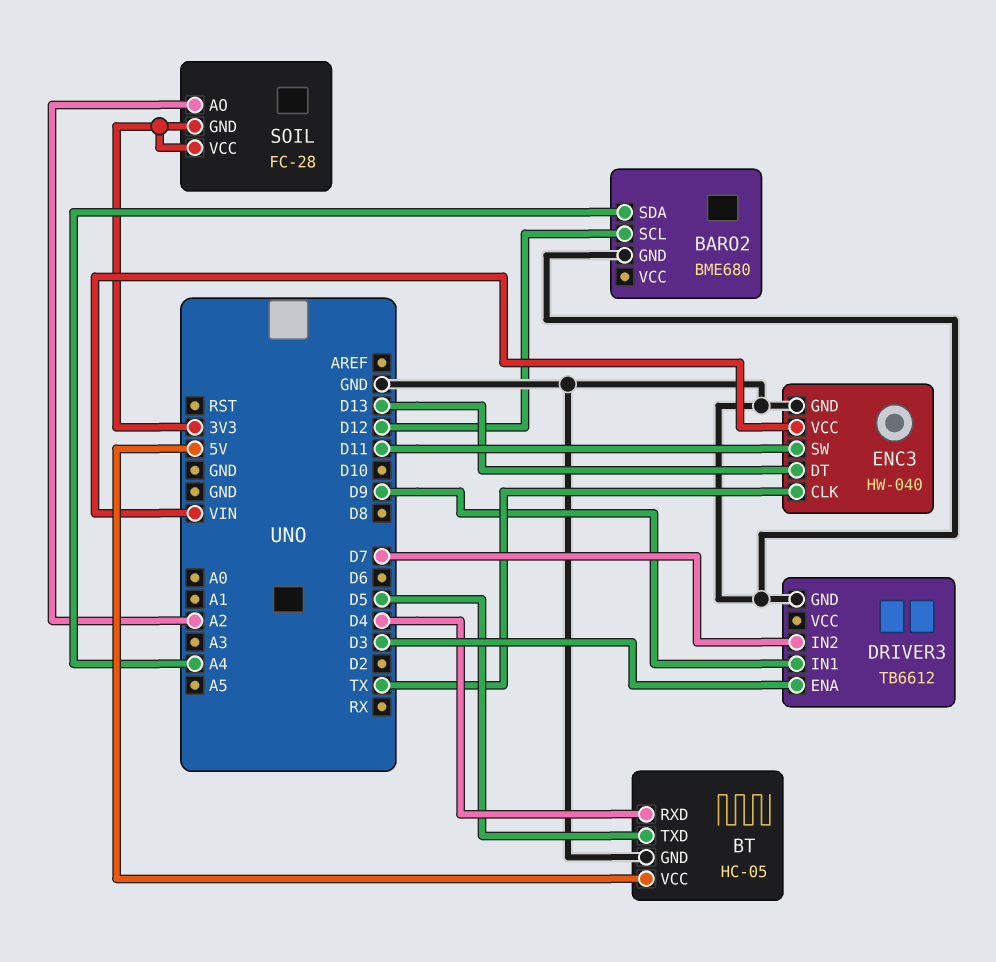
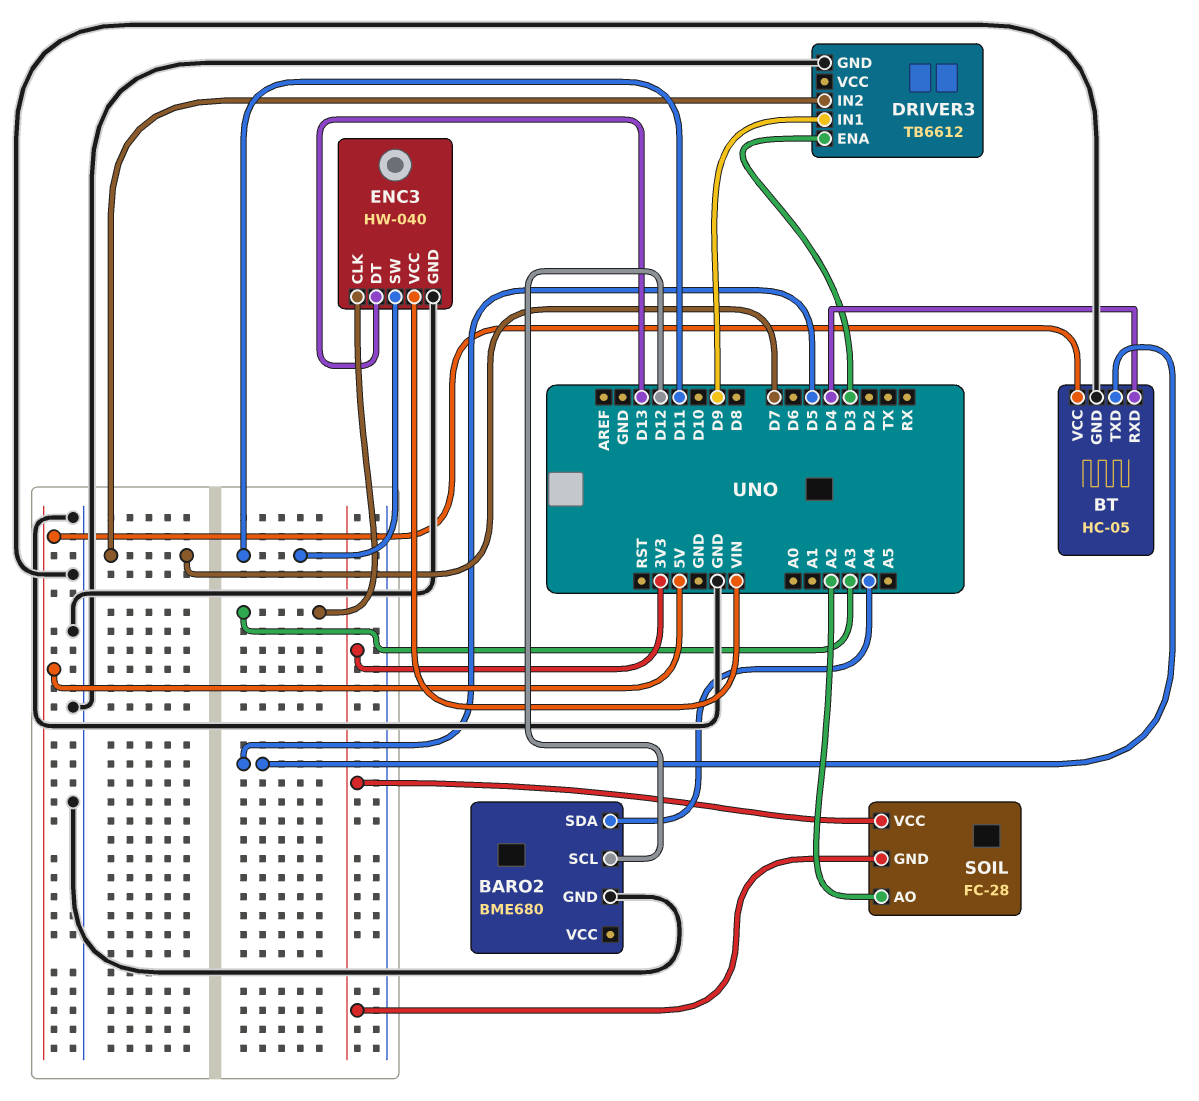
ENC3 pin CLK: TX -> A3

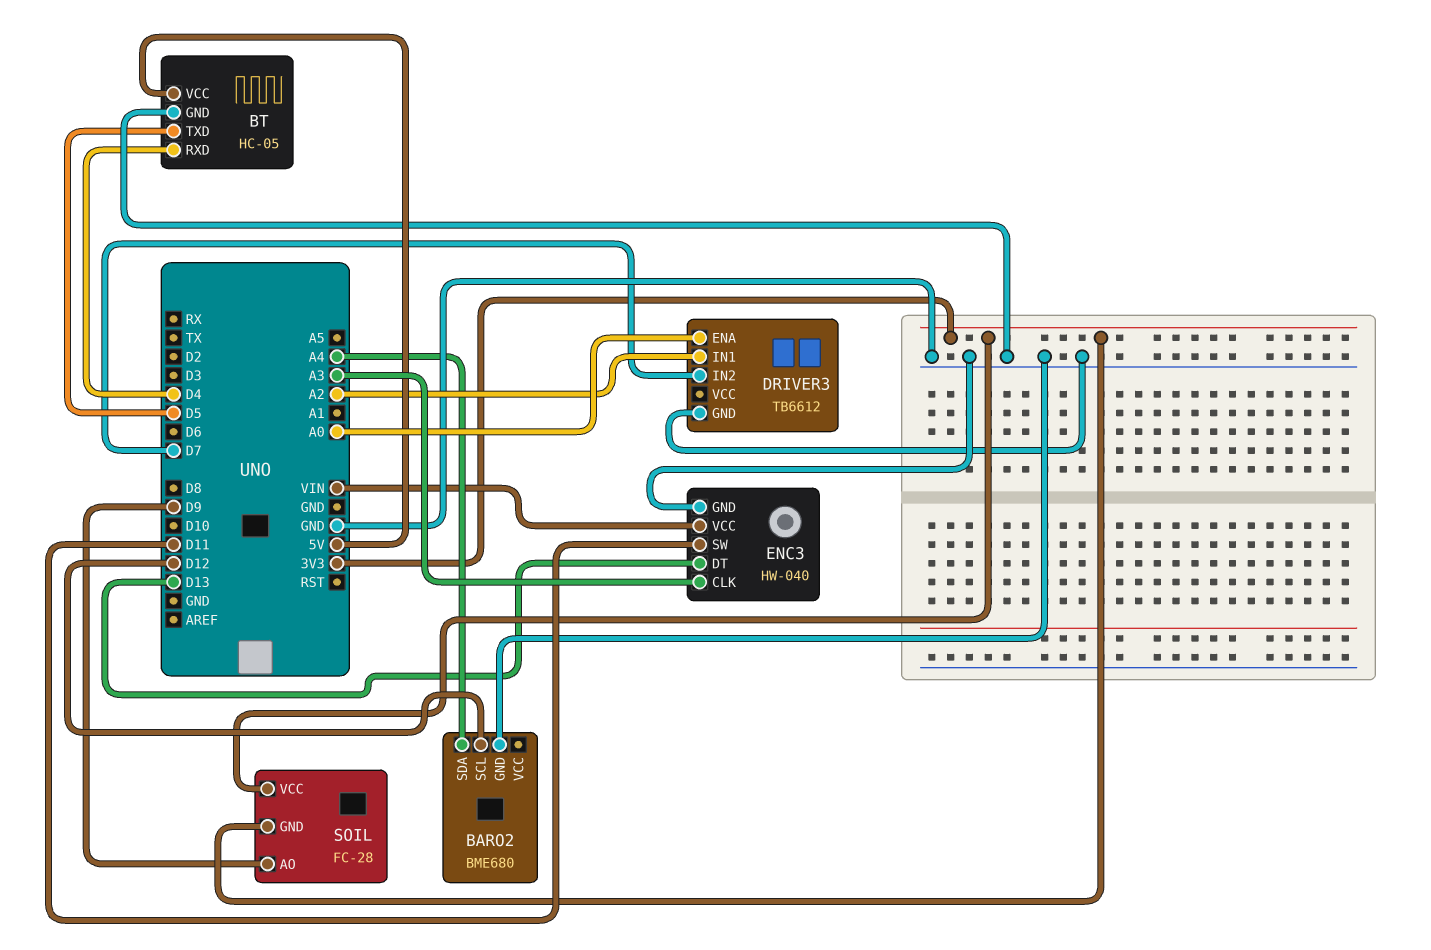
DRIVER3 pin ENA: D3 -> A0
DRIVER3 pin IN1: D9 -> A2
SOIL pin AO: A2 -> D9

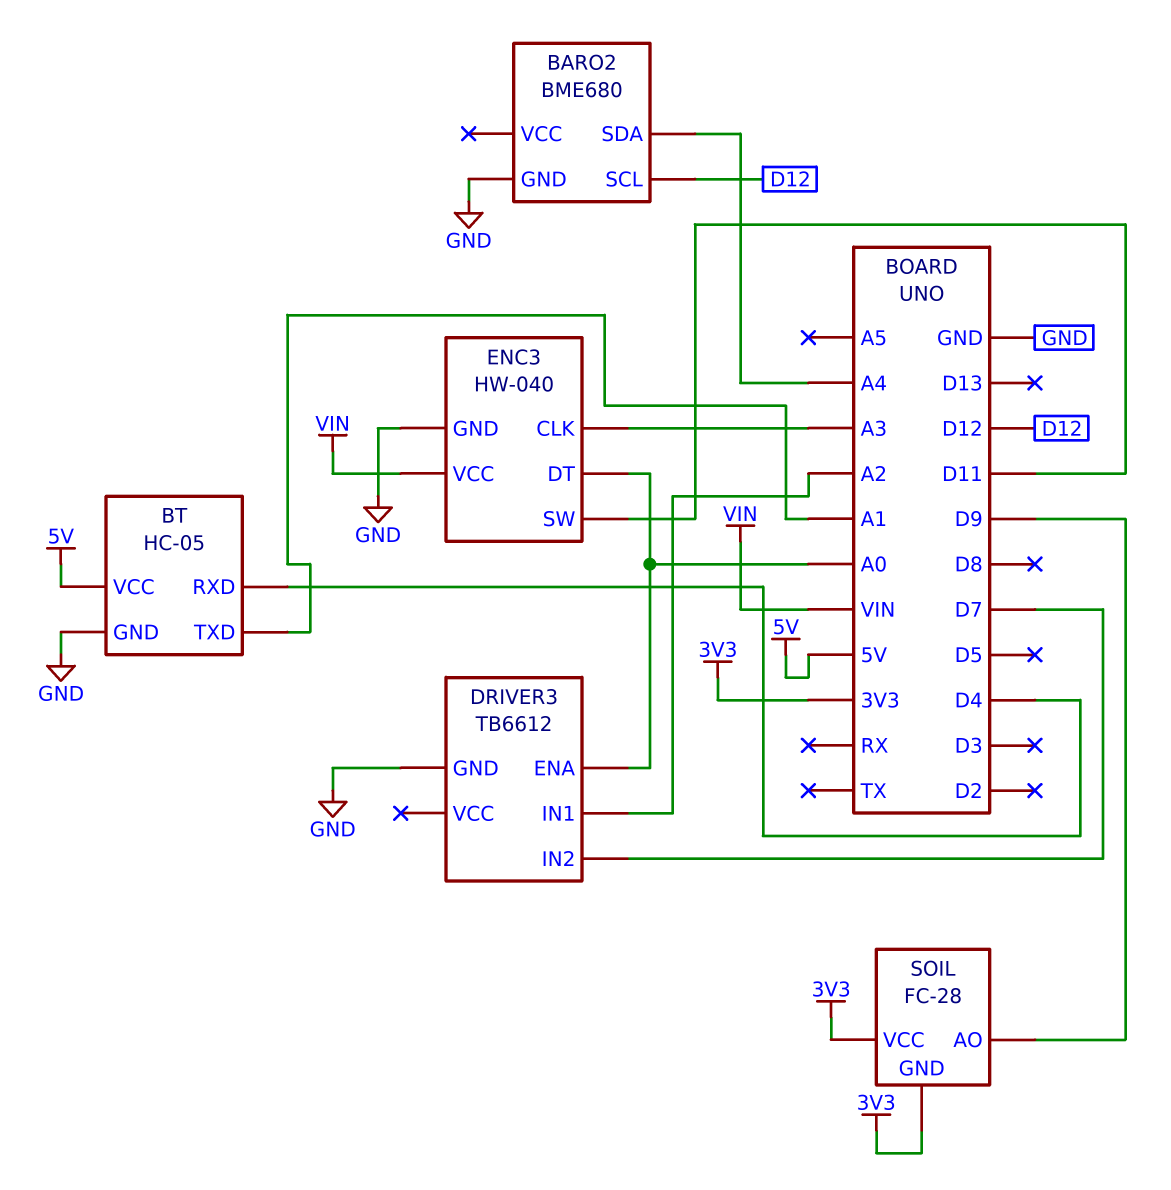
BT pin TXD: D5 -> A1
ENC3 pin DT: D13 -> A0

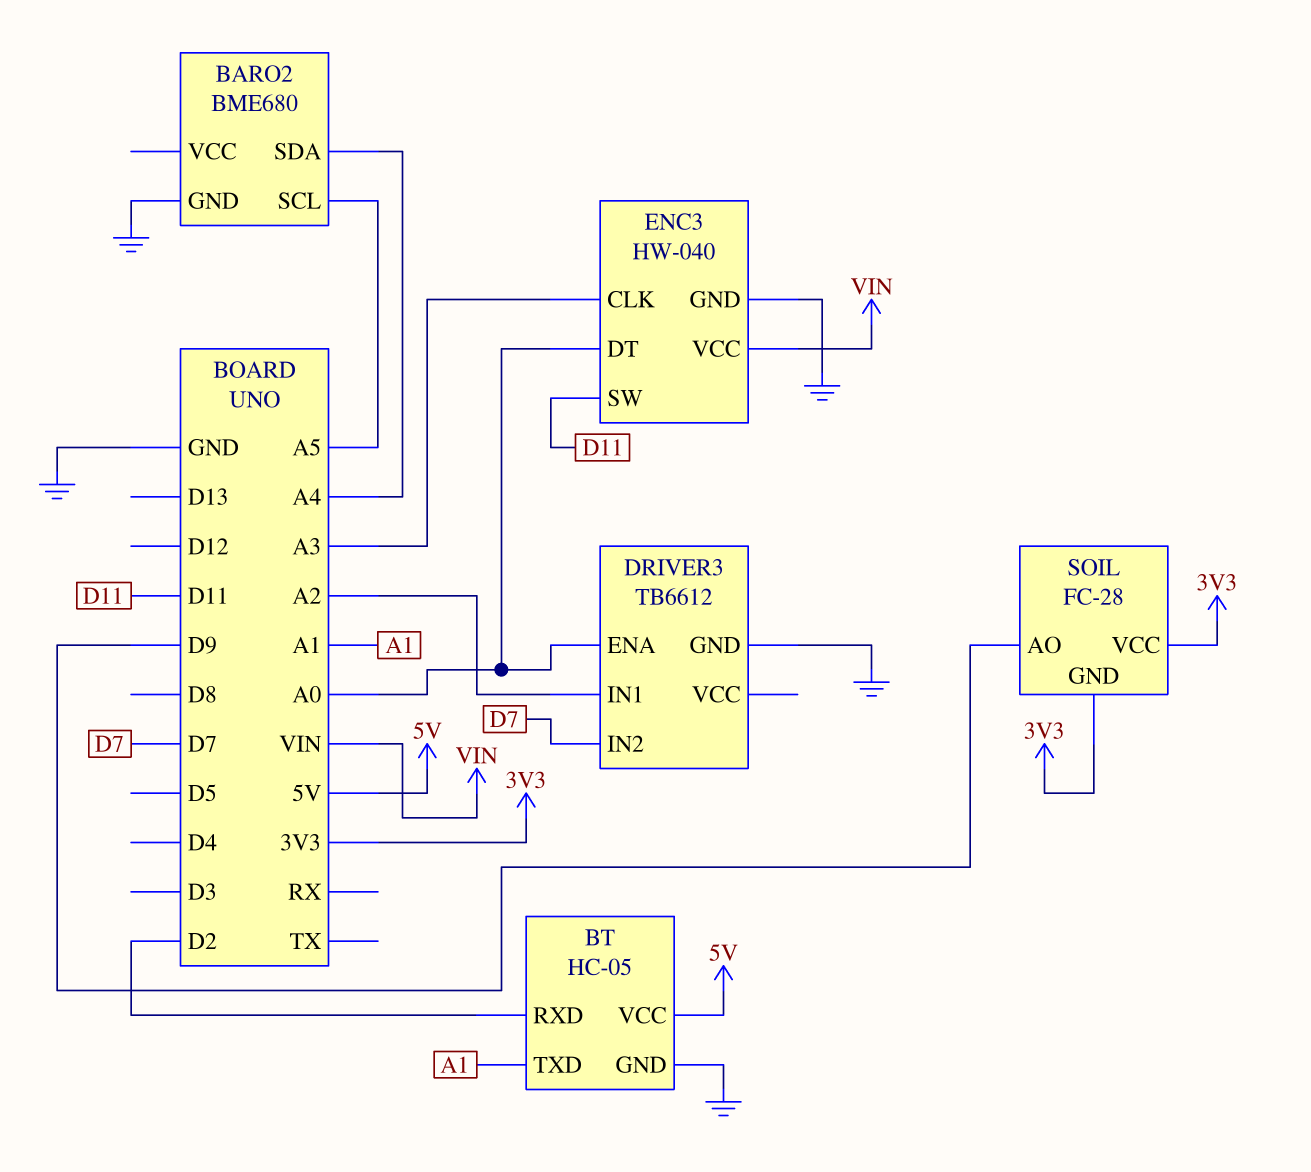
BARO2 pin SCL: D12 -> A5
BT pin RXD: D4 -> D2

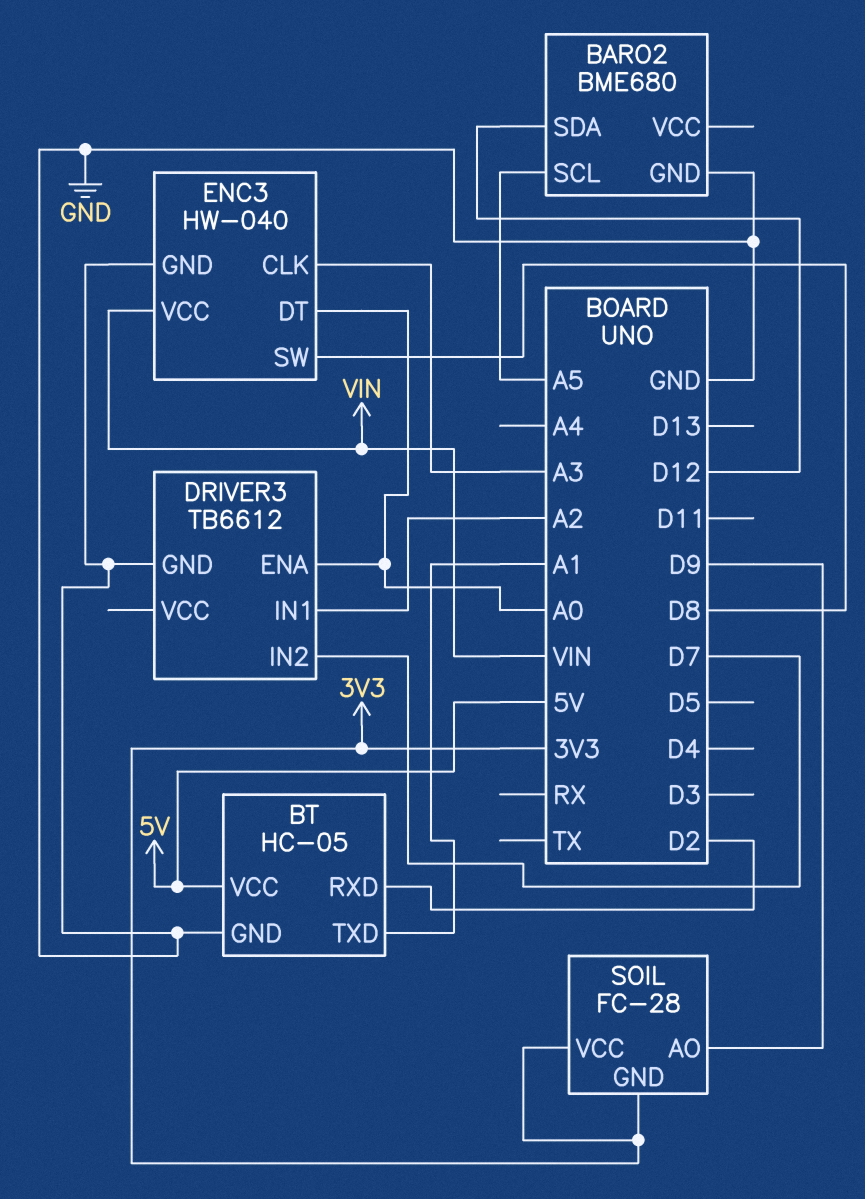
BARO2 pin SDA: A4 -> D12
ENC3 pin SW: D11 -> D8

